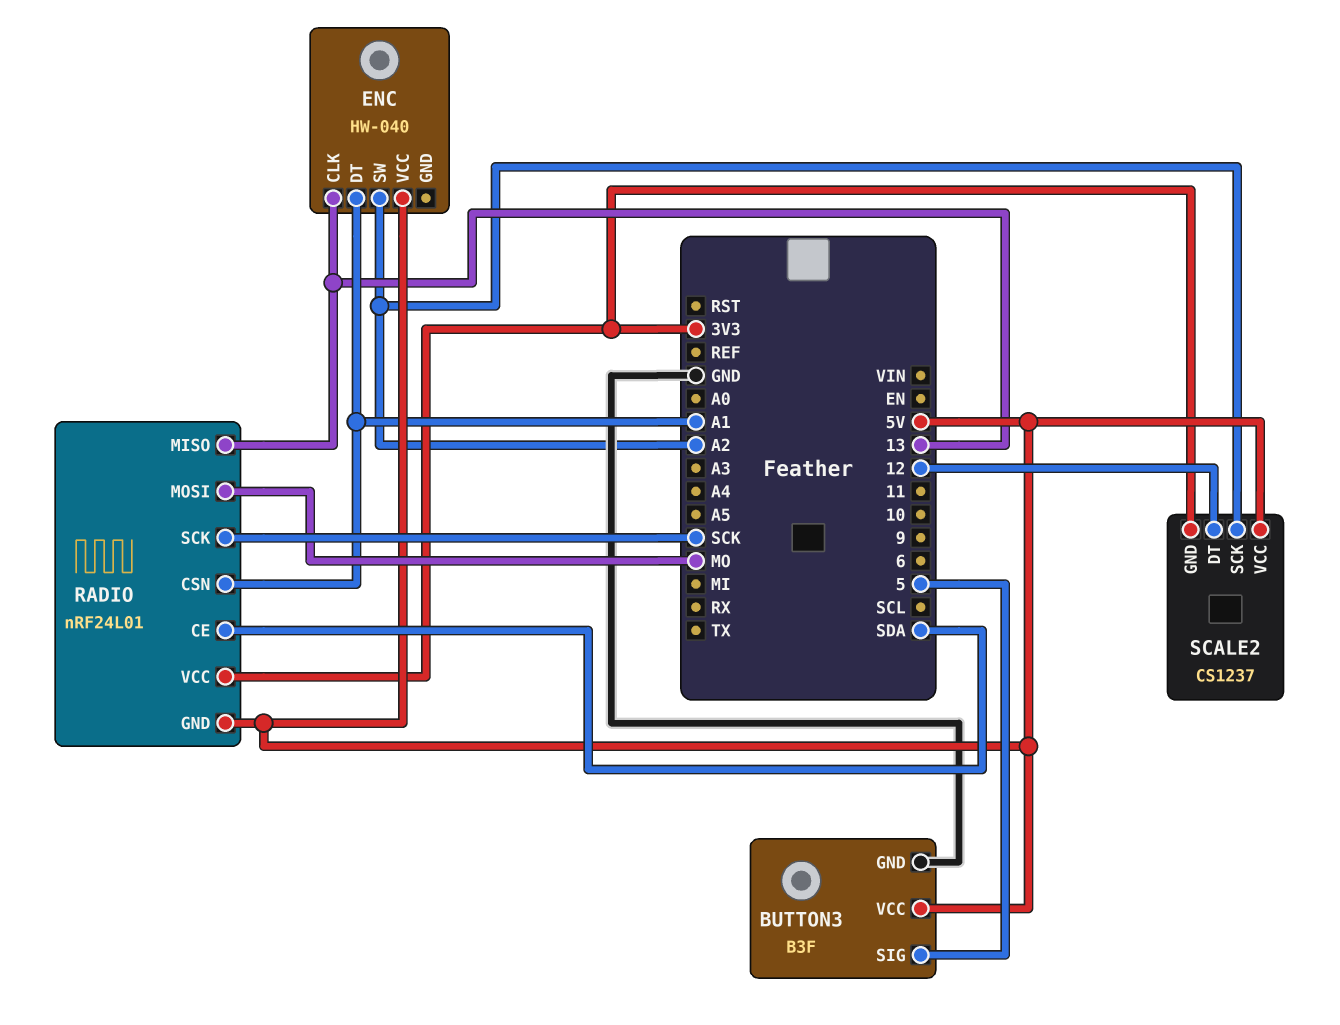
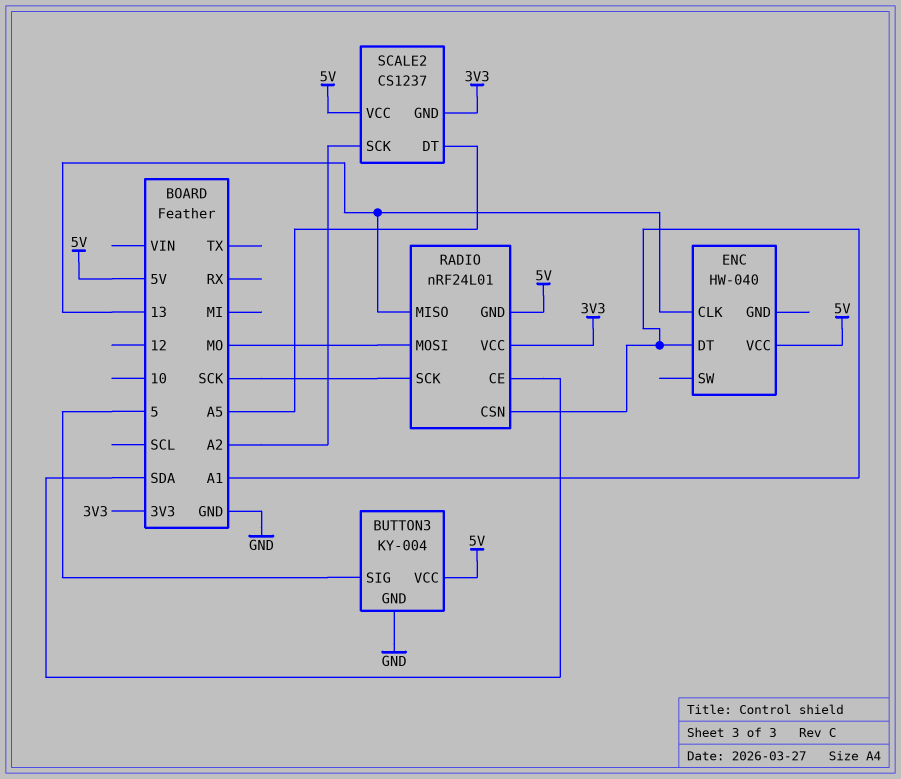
BUTTON3: B3F -> KY-004
ENC pin SW: A2 -> none
SCALE2 pin DT: 12 -> A5

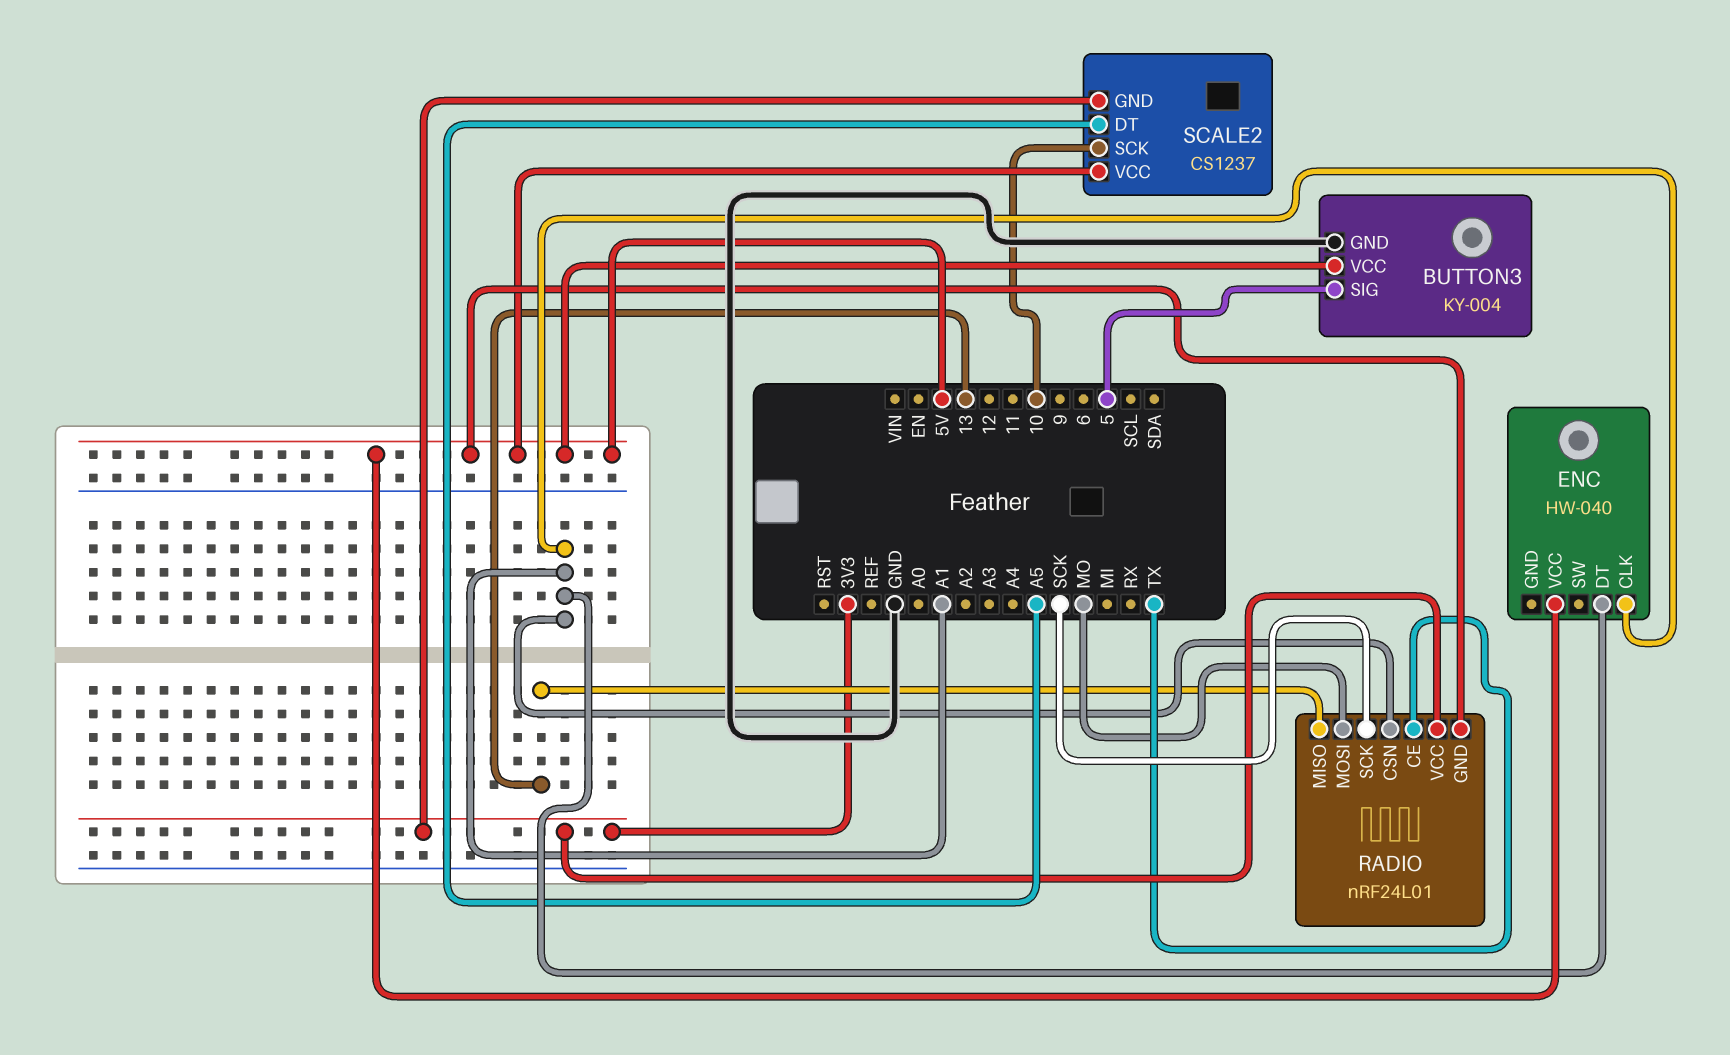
ENC pin CLK: 13 -> A1
RADIO pin CE: SDA -> TX
SCALE2 pin SCK: A2 -> 10

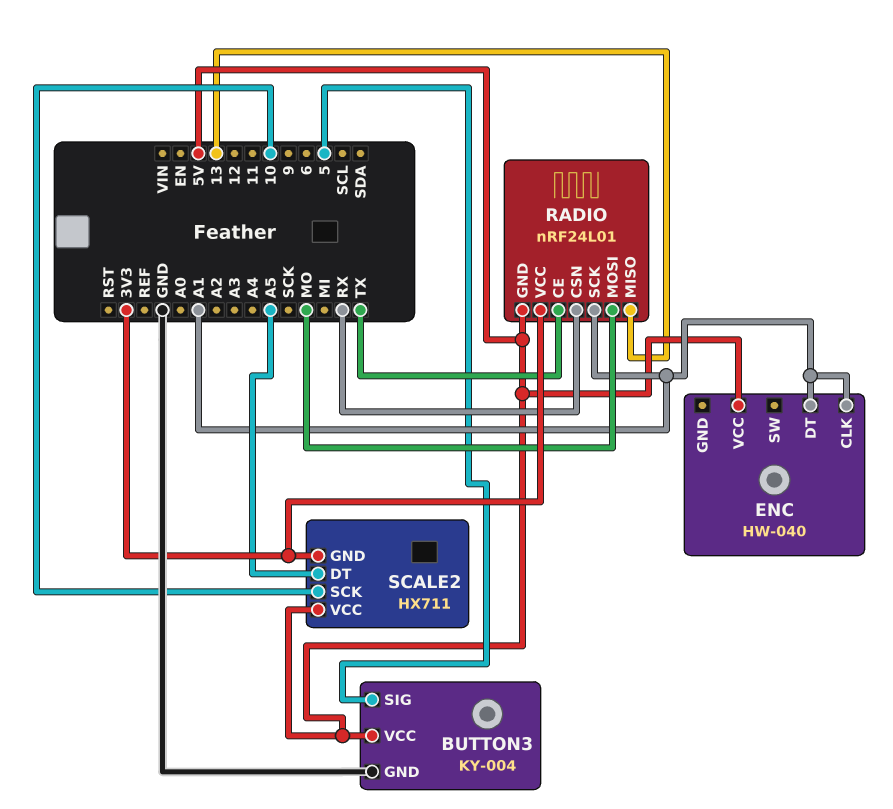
RADIO pin CSN: A1 -> RX
RADIO pin SCK: SCK -> A1
SCALE2: CS1237 -> HX711

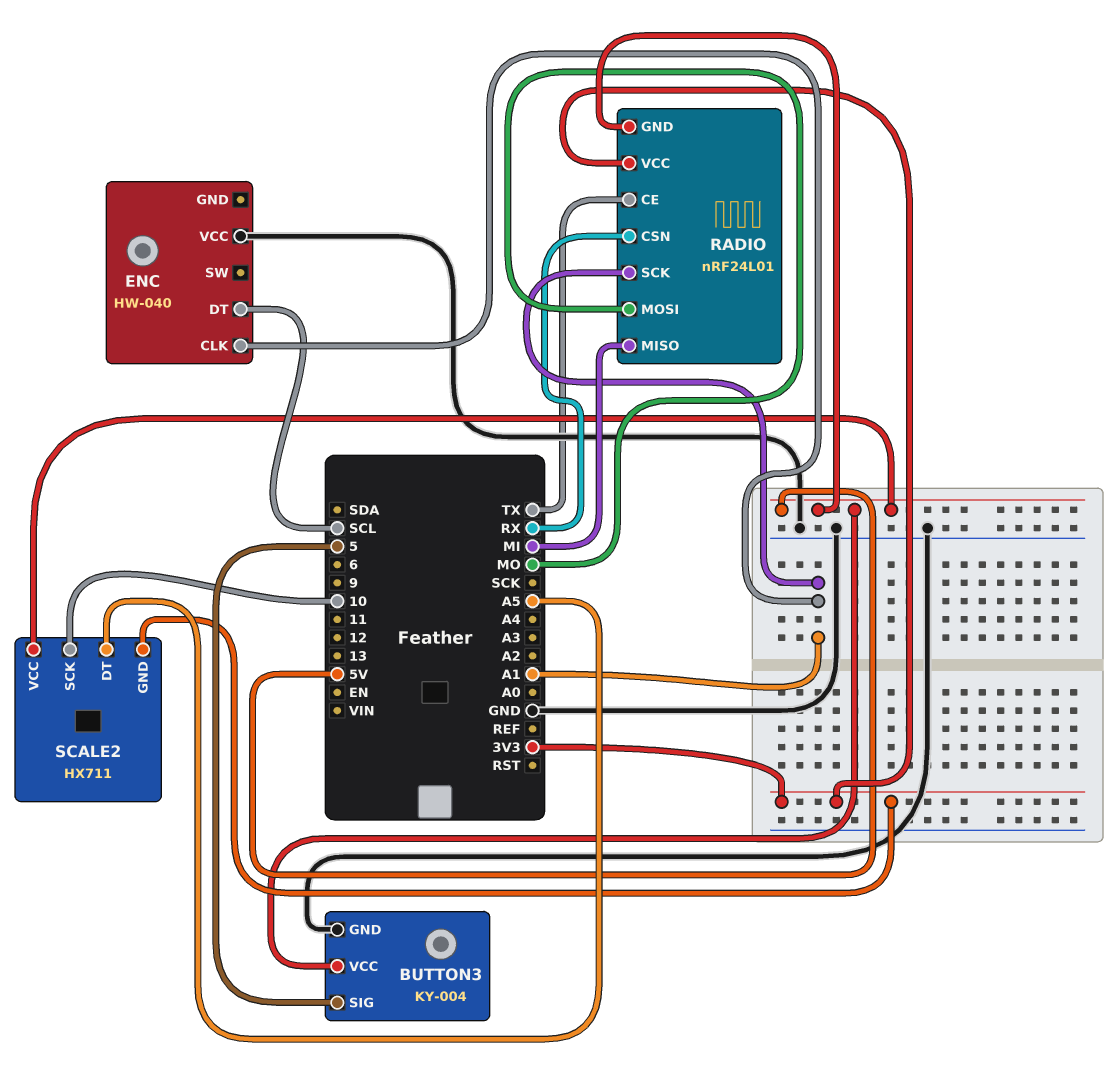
ENC pin DT: A1 -> SCL
ENC pin VCC: 5V -> GND
RADIO pin MISO: 13 -> MI

